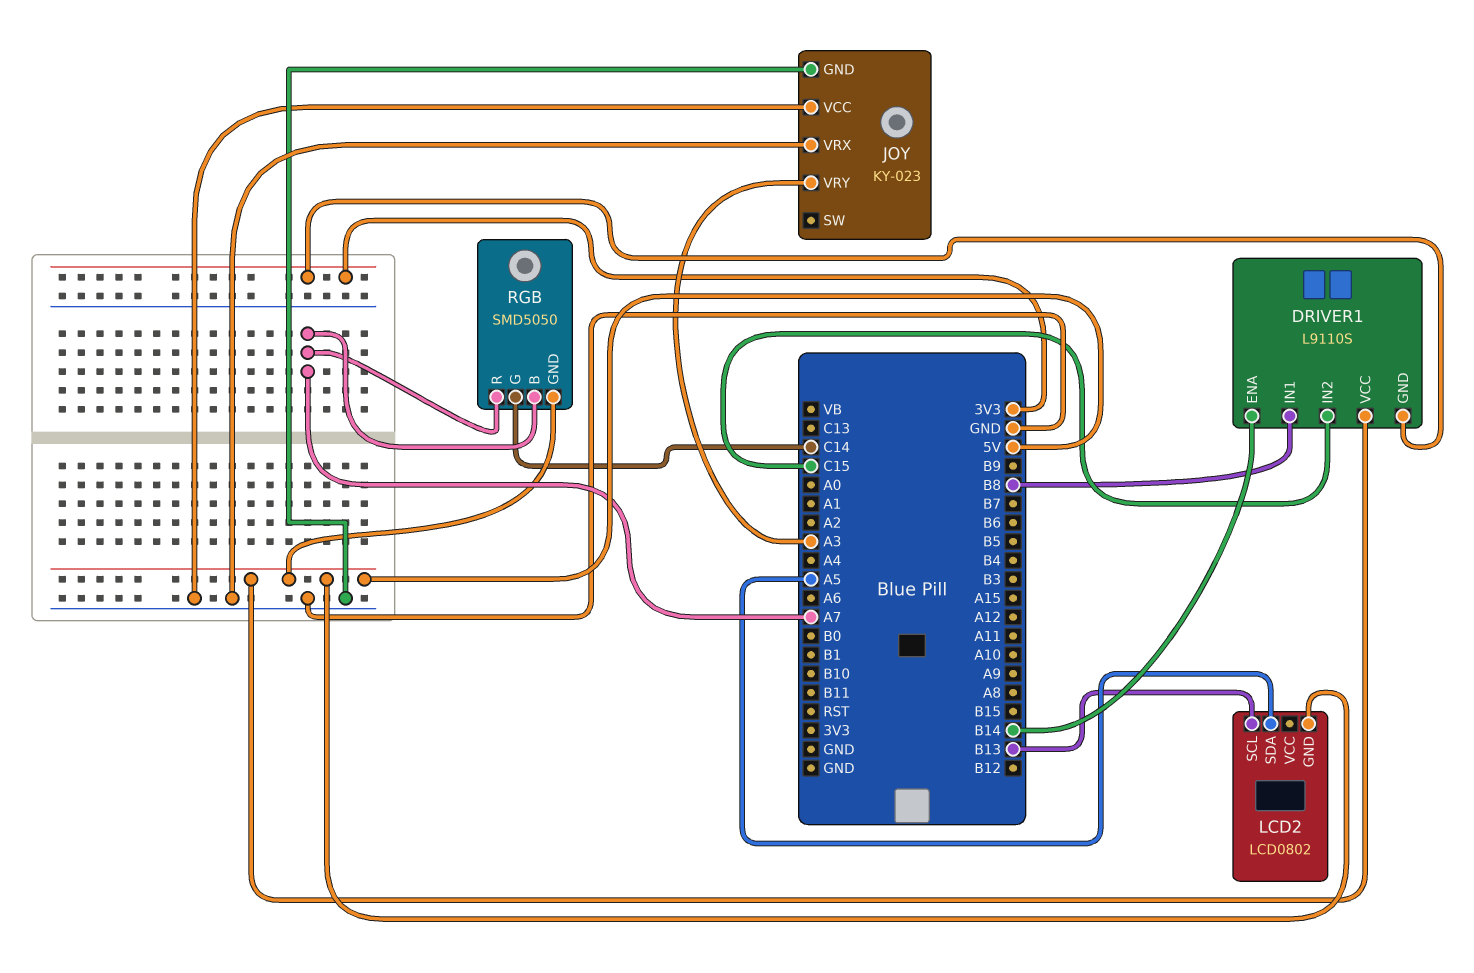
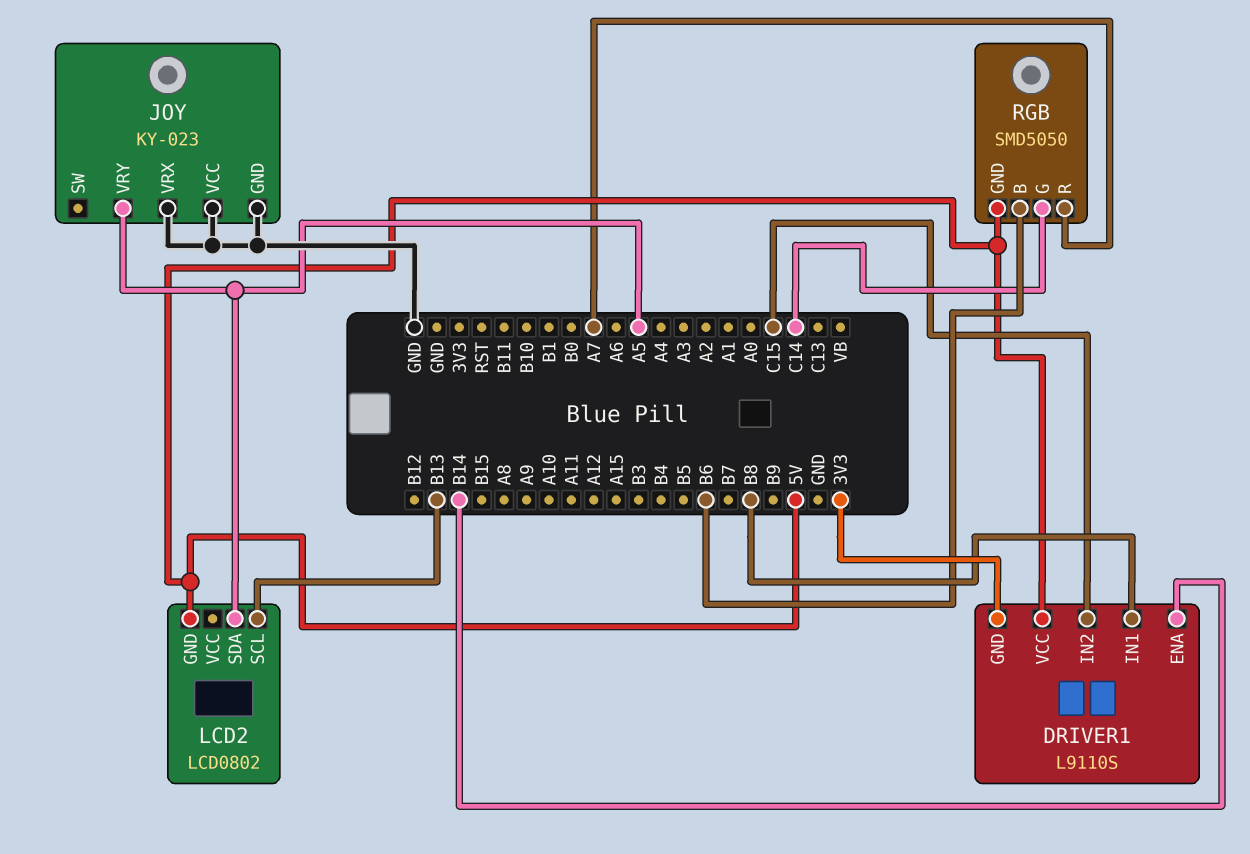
JOY pin VRY: A3 -> A5
RGB pin B: A7 -> B6

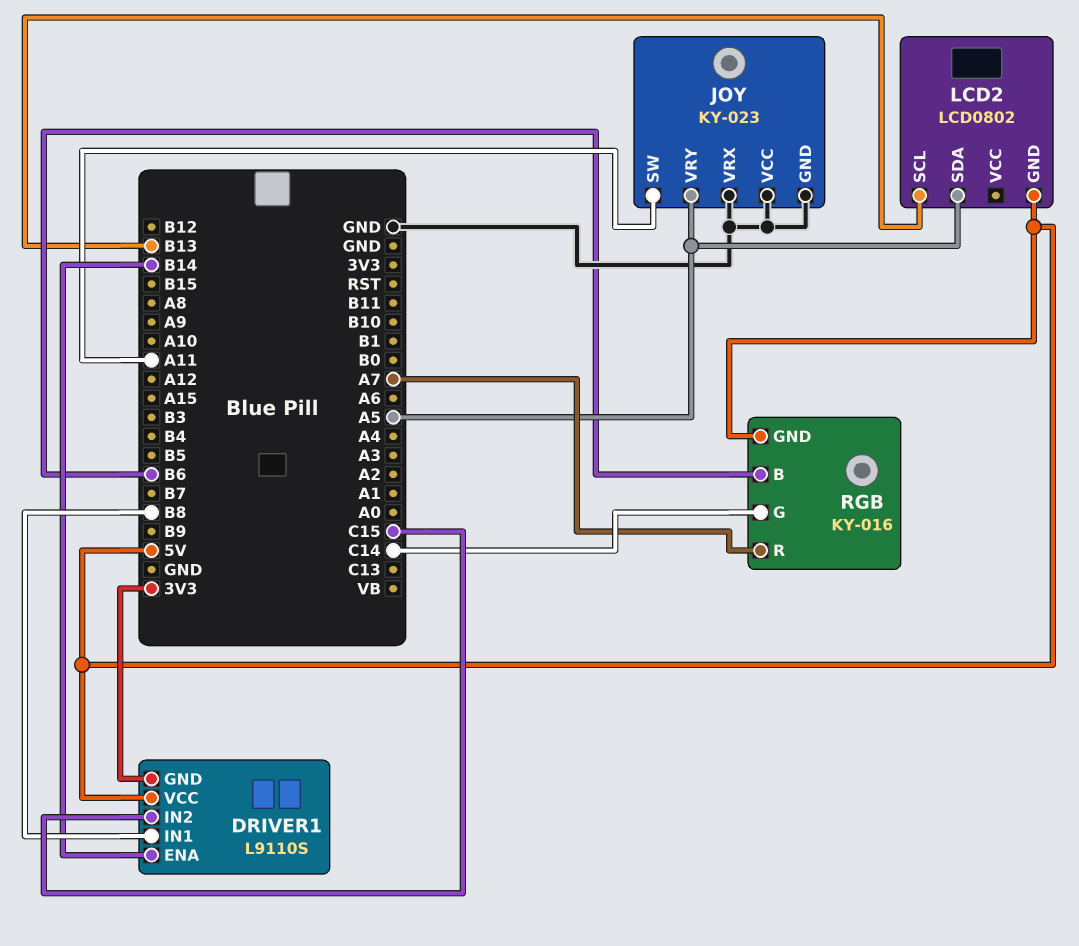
JOY pin SW: none -> A11
RGB: SMD5050 -> KY-016

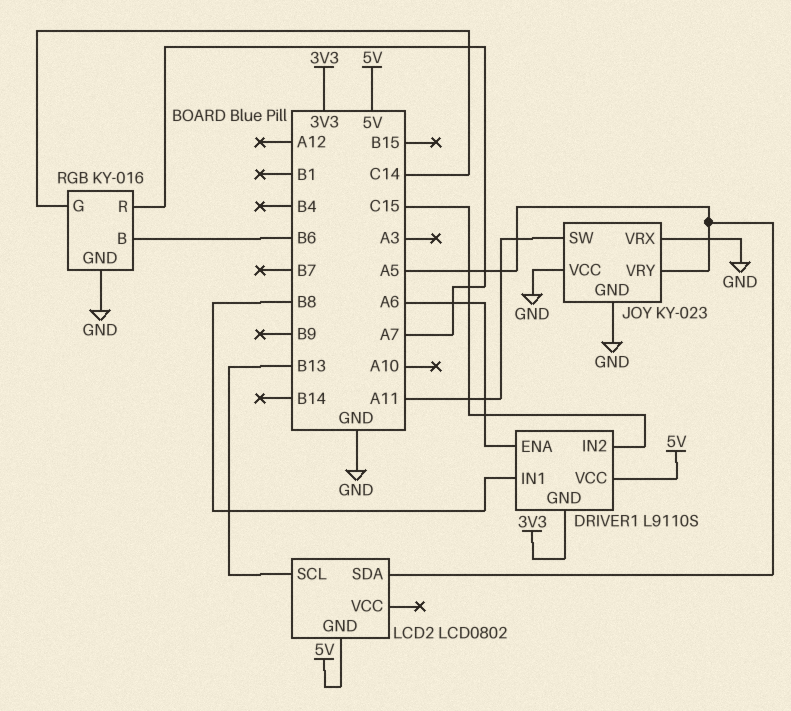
DRIVER1 pin ENA: B14 -> A6
RGB pin GND: 5V -> GND

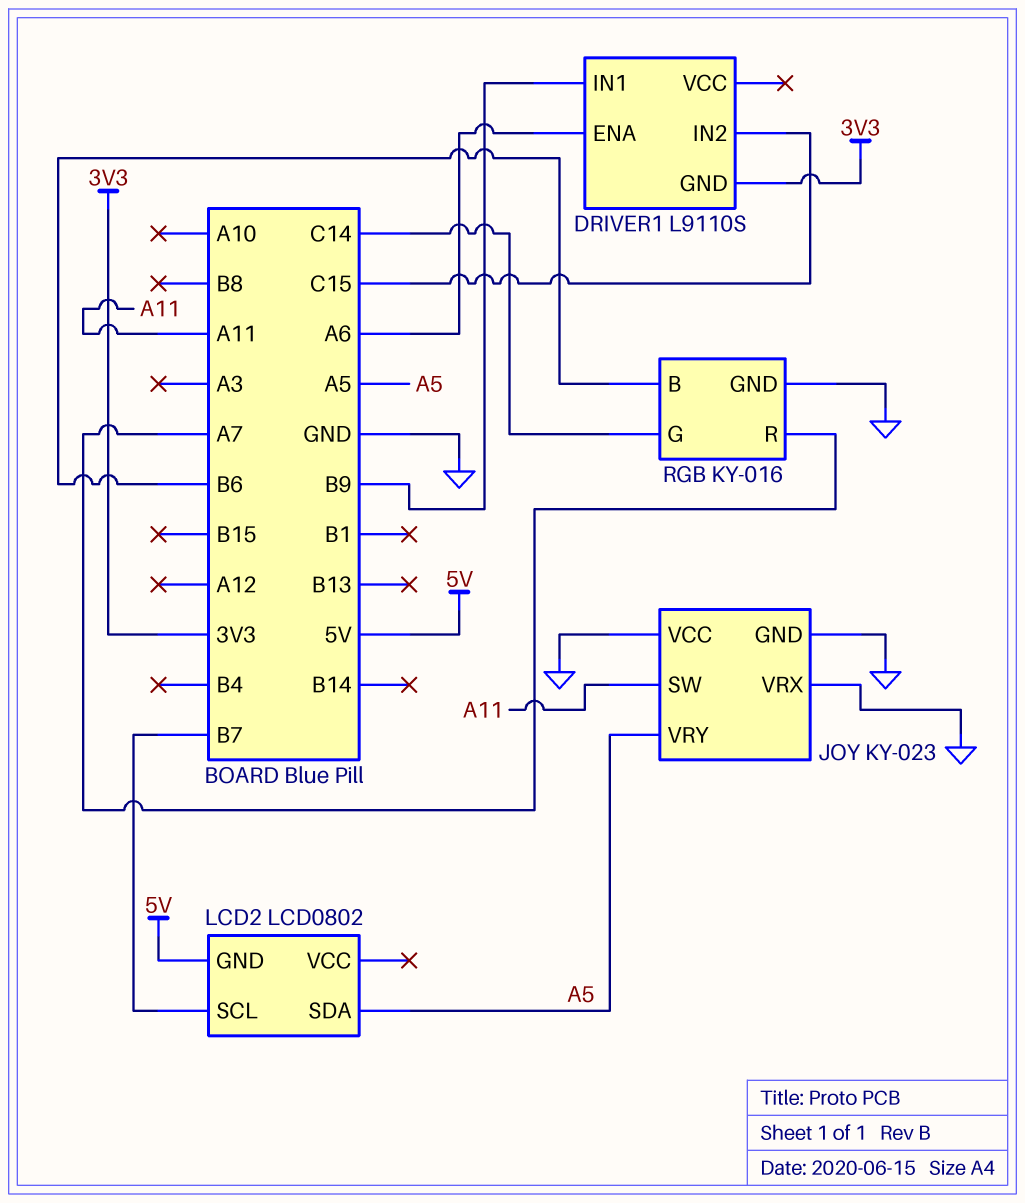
DRIVER1 pin IN1: B8 -> B9
DRIVER1 pin VCC: 5V -> none
LCD2 pin SCL: B13 -> B7

